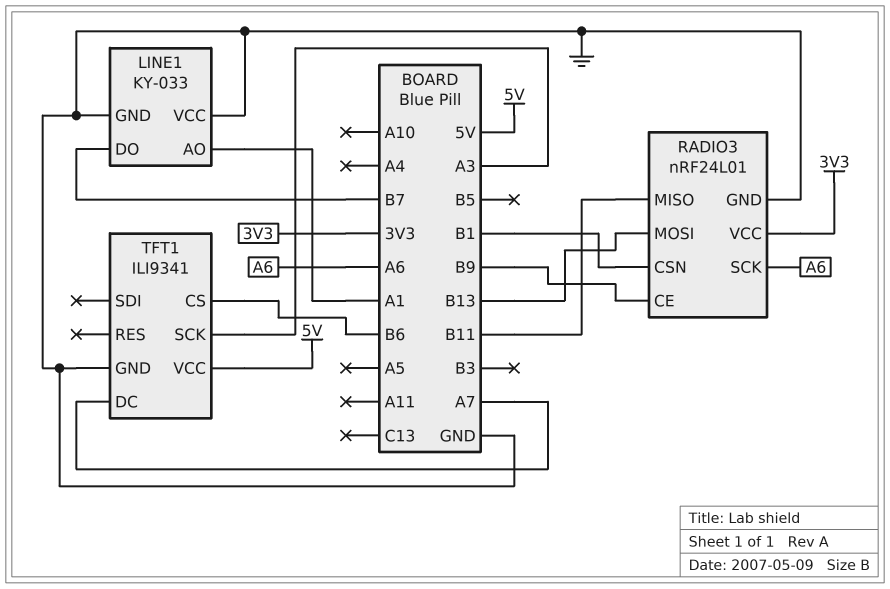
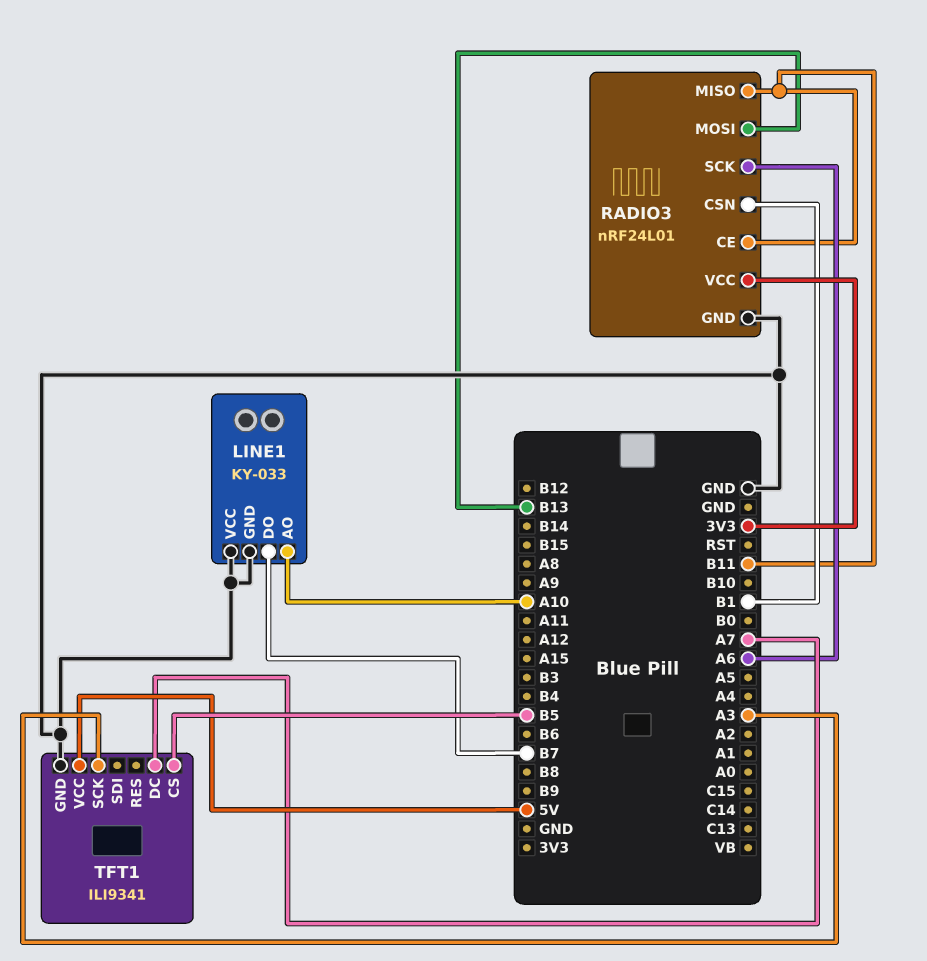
LINE1 pin AO: A1 -> A10
RADIO3 pin CE: B9 -> B11
TFT1 pin CS: B6 -> B5

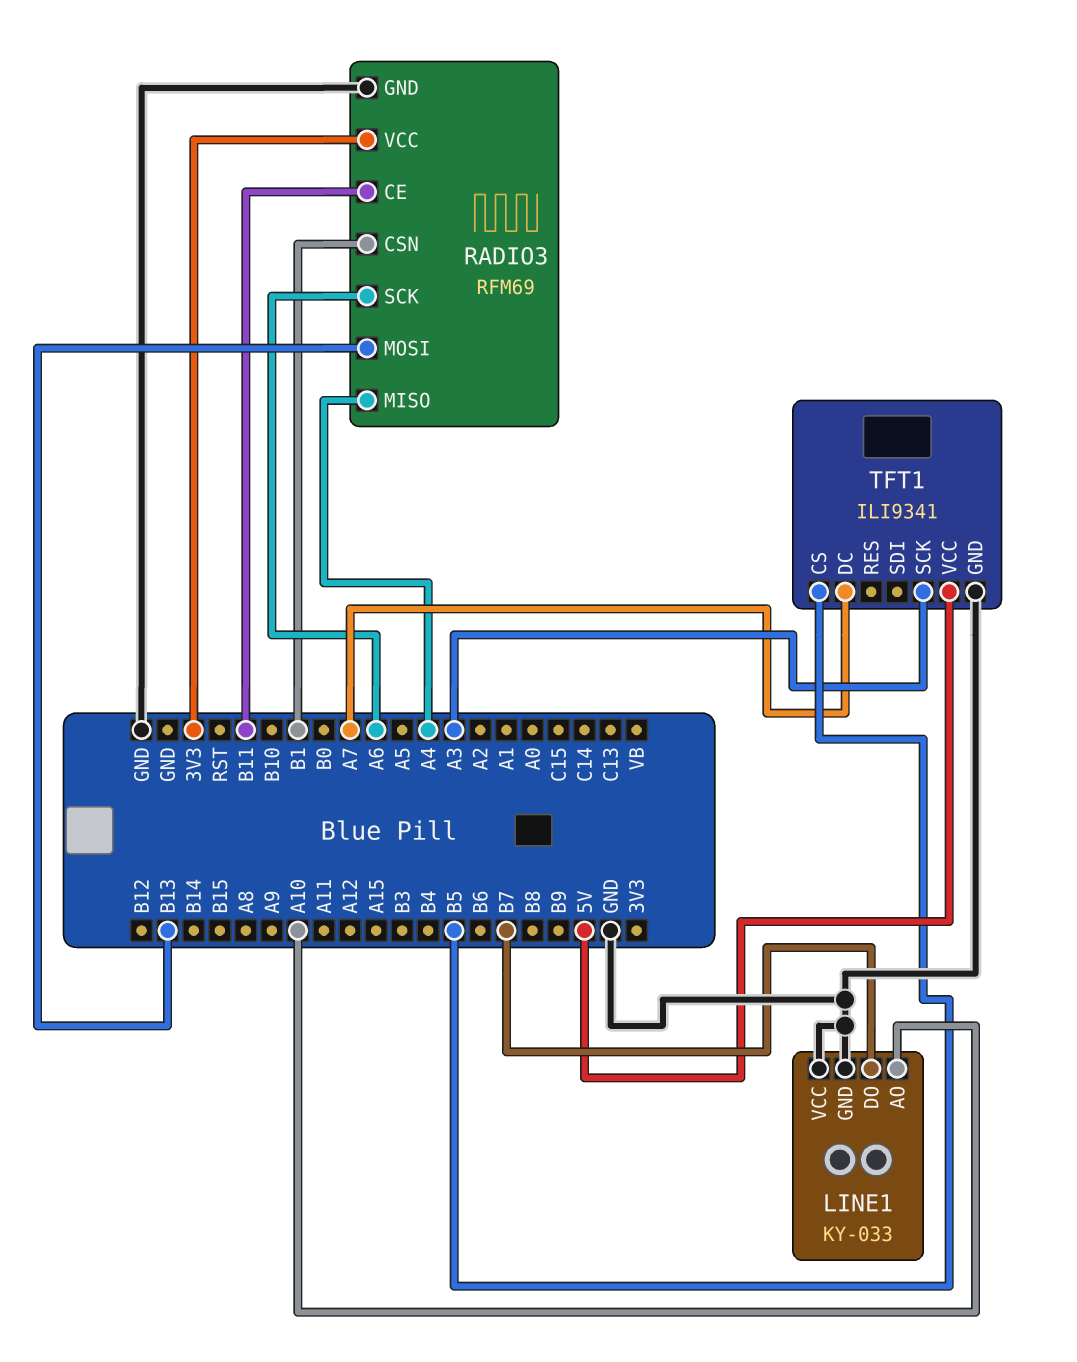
RADIO3: nRF24L01 -> RFM69
RADIO3 pin MISO: B11 -> A4

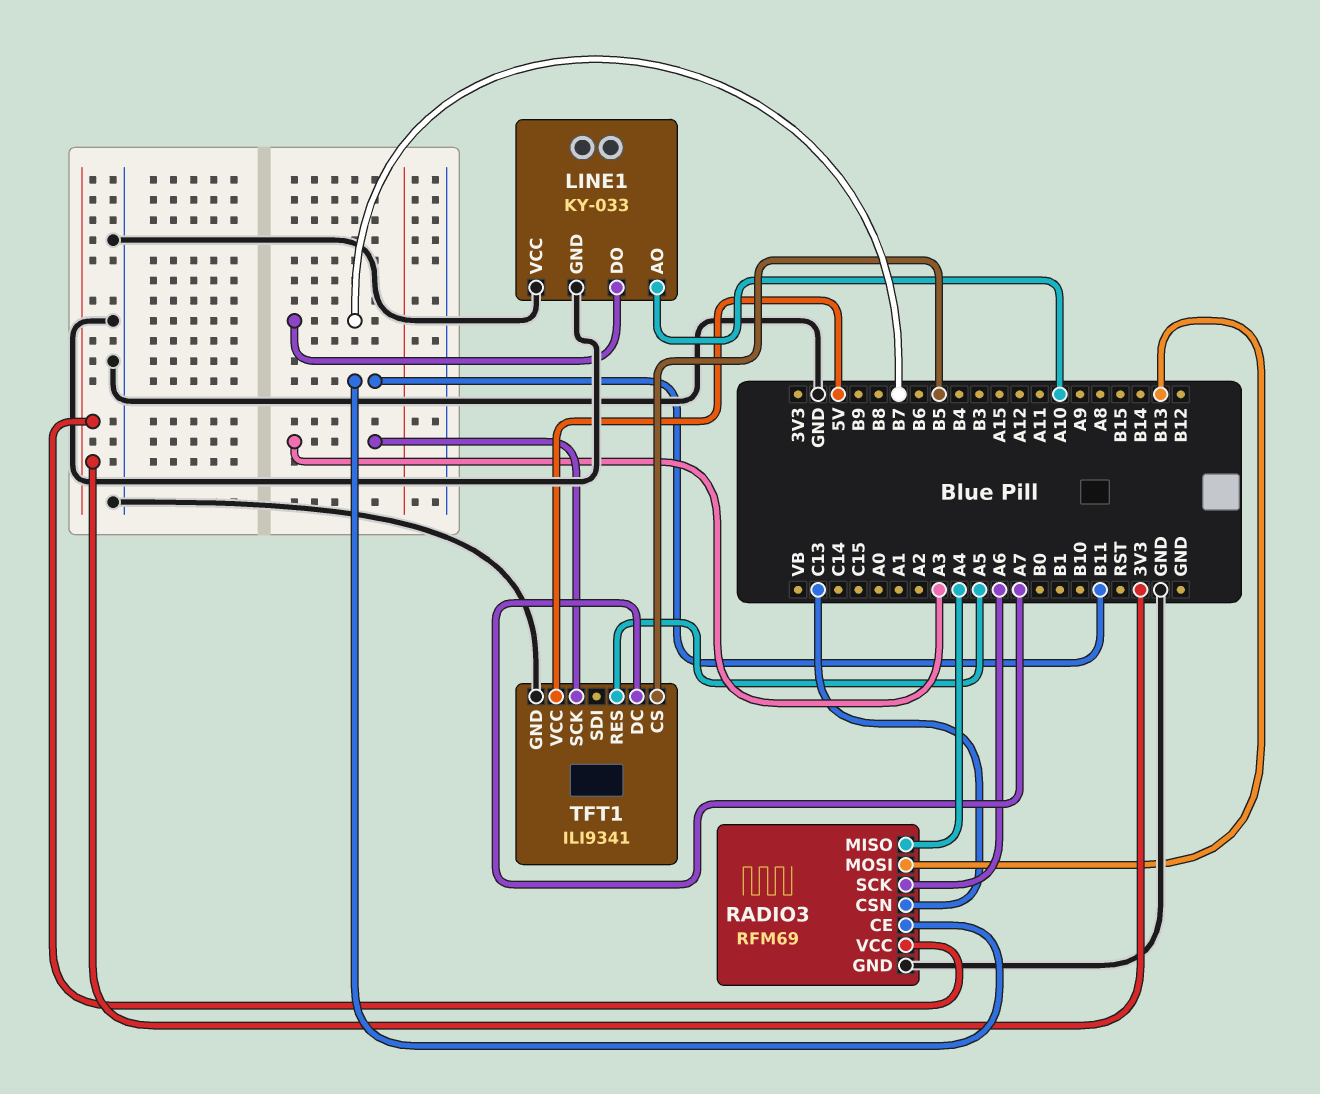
RADIO3 pin CSN: B1 -> C13
TFT1 pin RES: none -> A5

